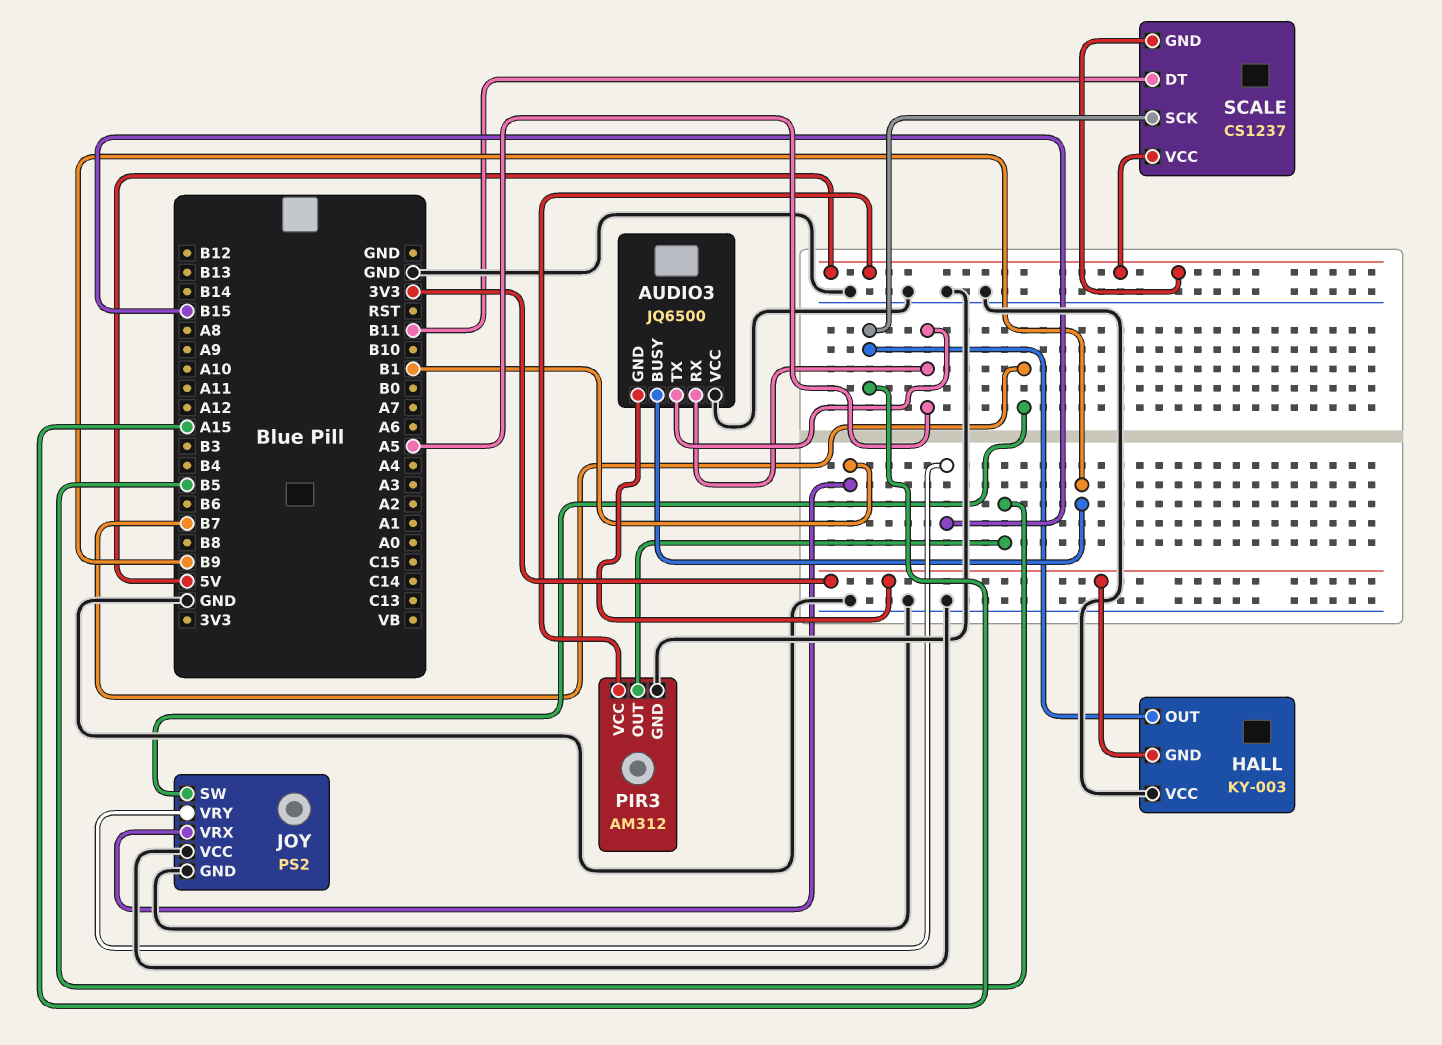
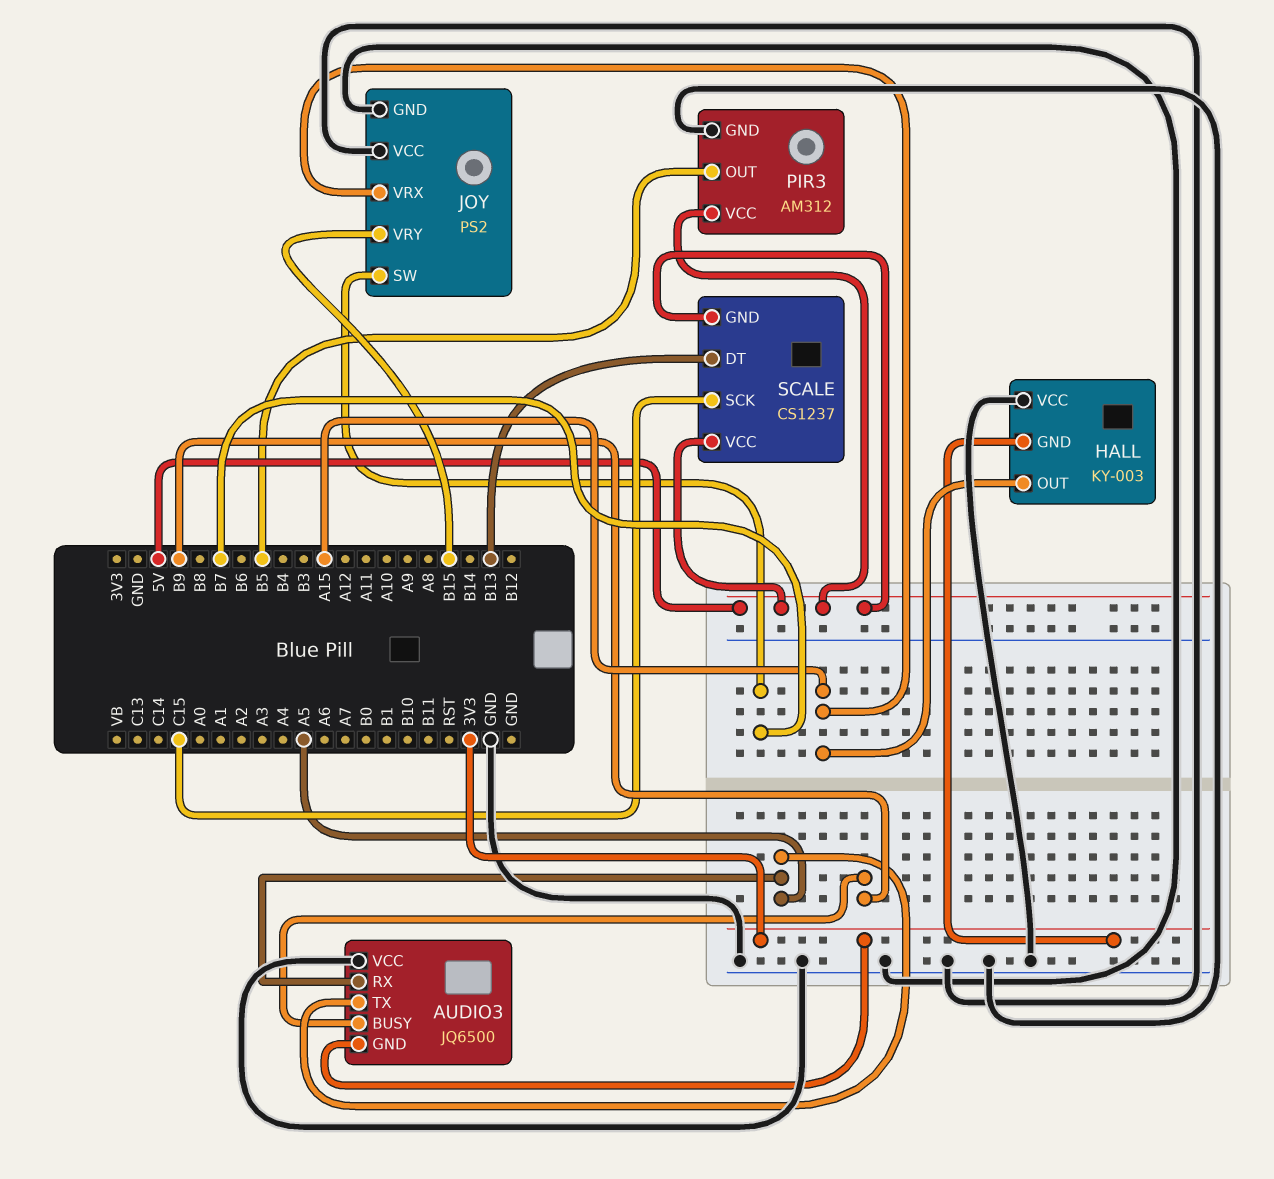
JOY pin VRX: B1 -> A15
SCALE pin DT: B11 -> B13
SCALE pin SCK: A15 -> C15

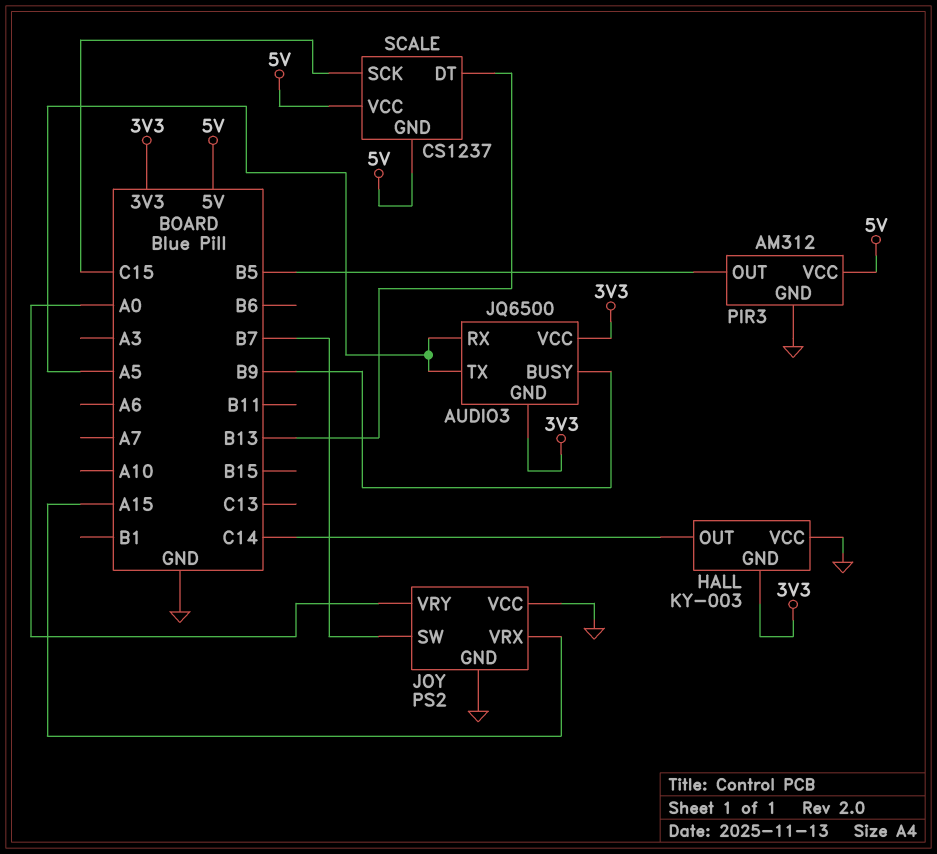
AUDIO3 pin VCC: GND -> 3V3
HALL pin OUT: A15 -> C14
JOY pin VRY: B15 -> A0

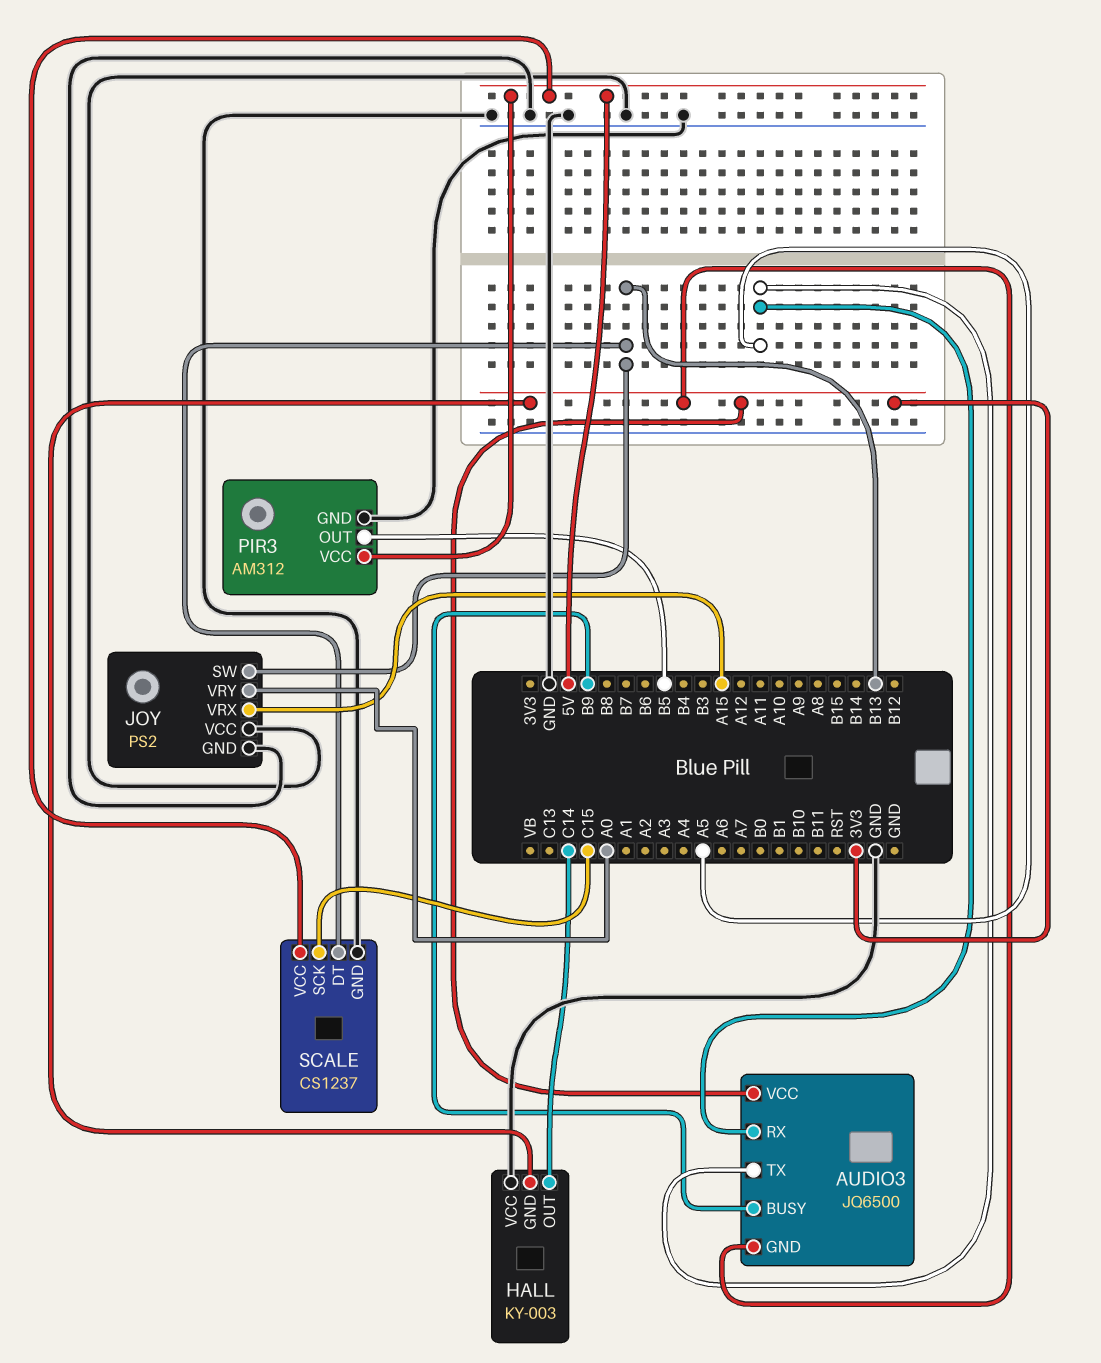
JOY pin SW: B7 -> B13
SCALE pin GND: 5V -> GND

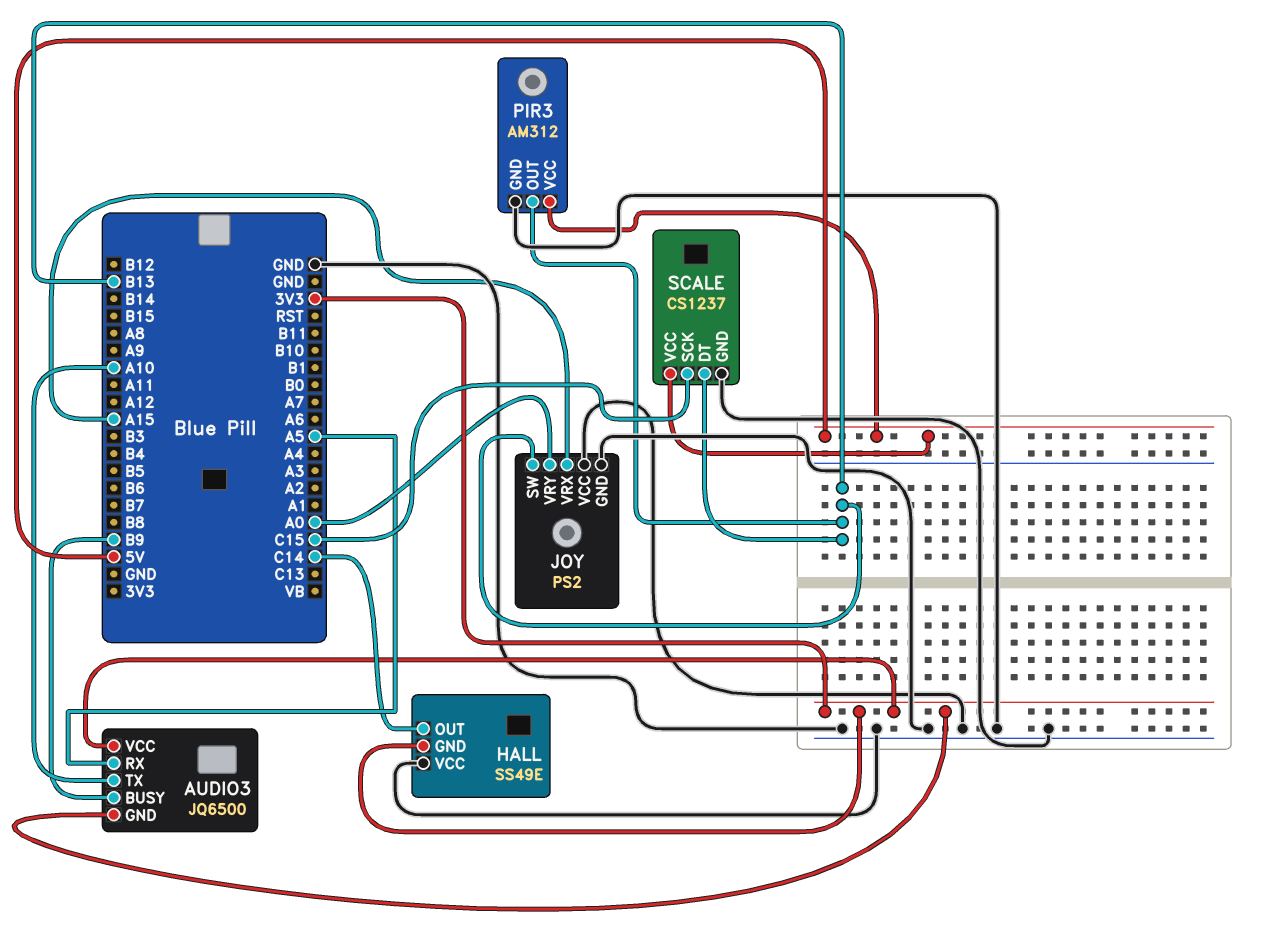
AUDIO3 pin TX: A5 -> A10
HALL: KY-003 -> SS49E
PIR3 pin OUT: B5 -> B13

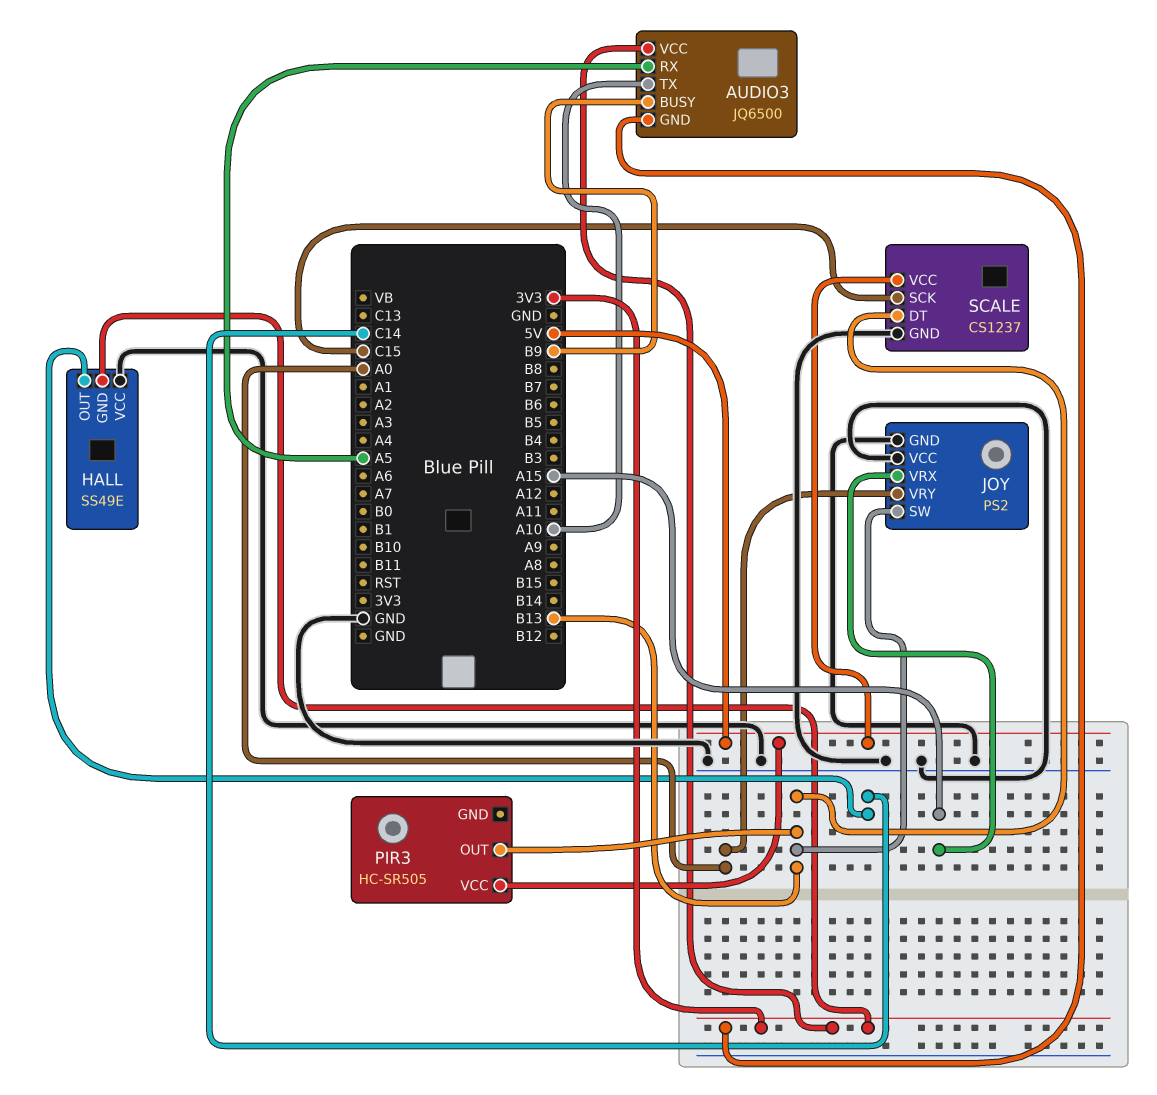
PIR3: AM312 -> HC-SR505
PIR3 pin GND: GND -> none

